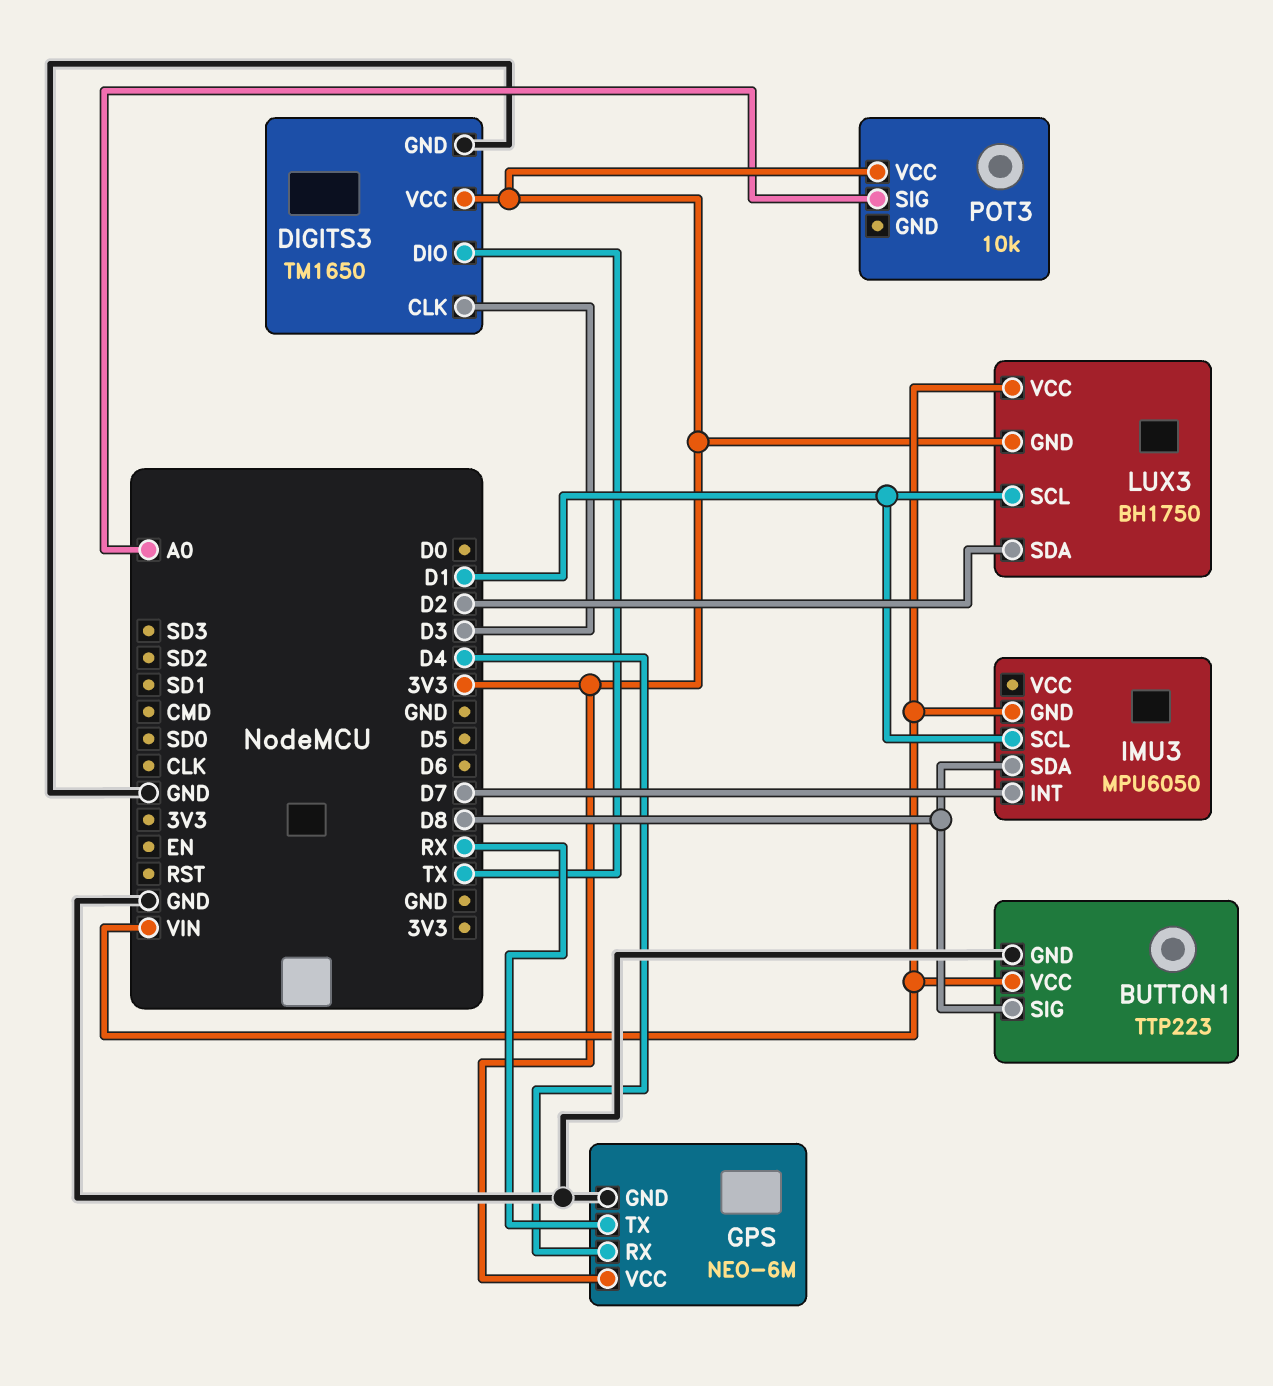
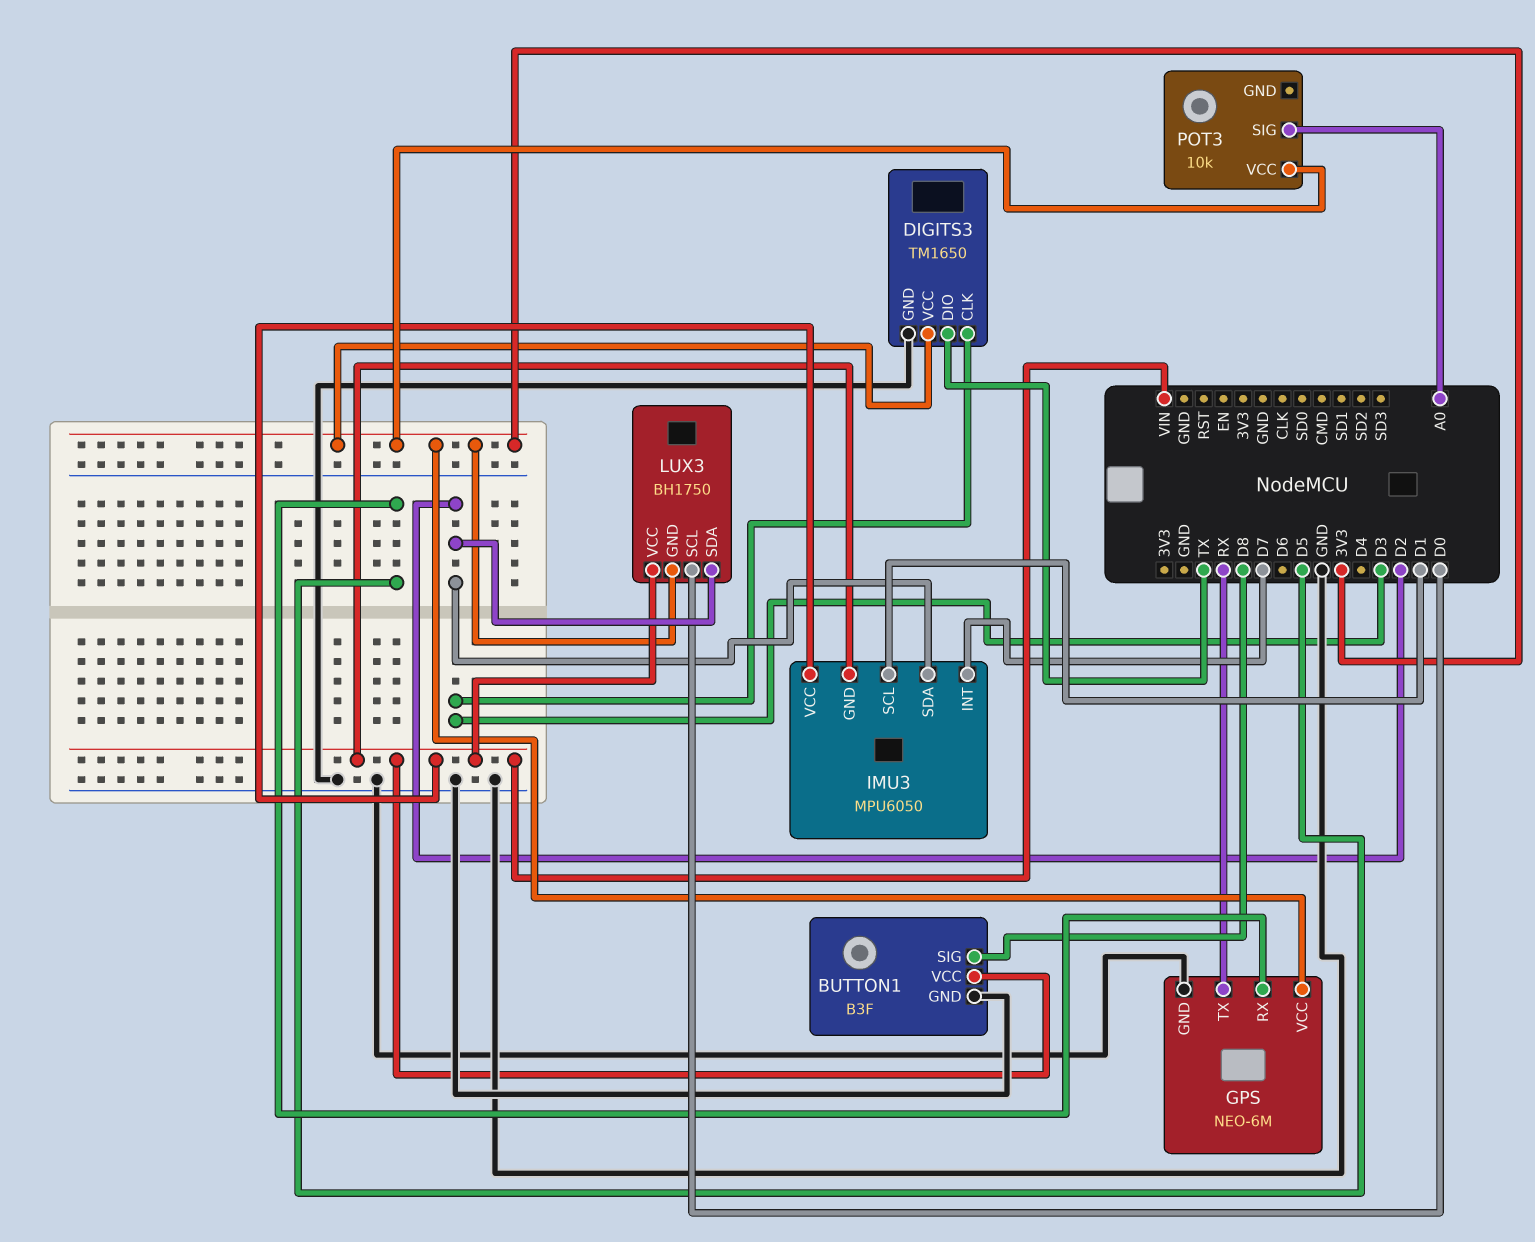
BUTTON1: TTP223 -> B3F
GPS pin RX: D4 -> D5
IMU3 pin SDA: D8 -> D2
IMU3 pin VCC: none -> VIN
LUX3 pin SCL: D1 -> D0

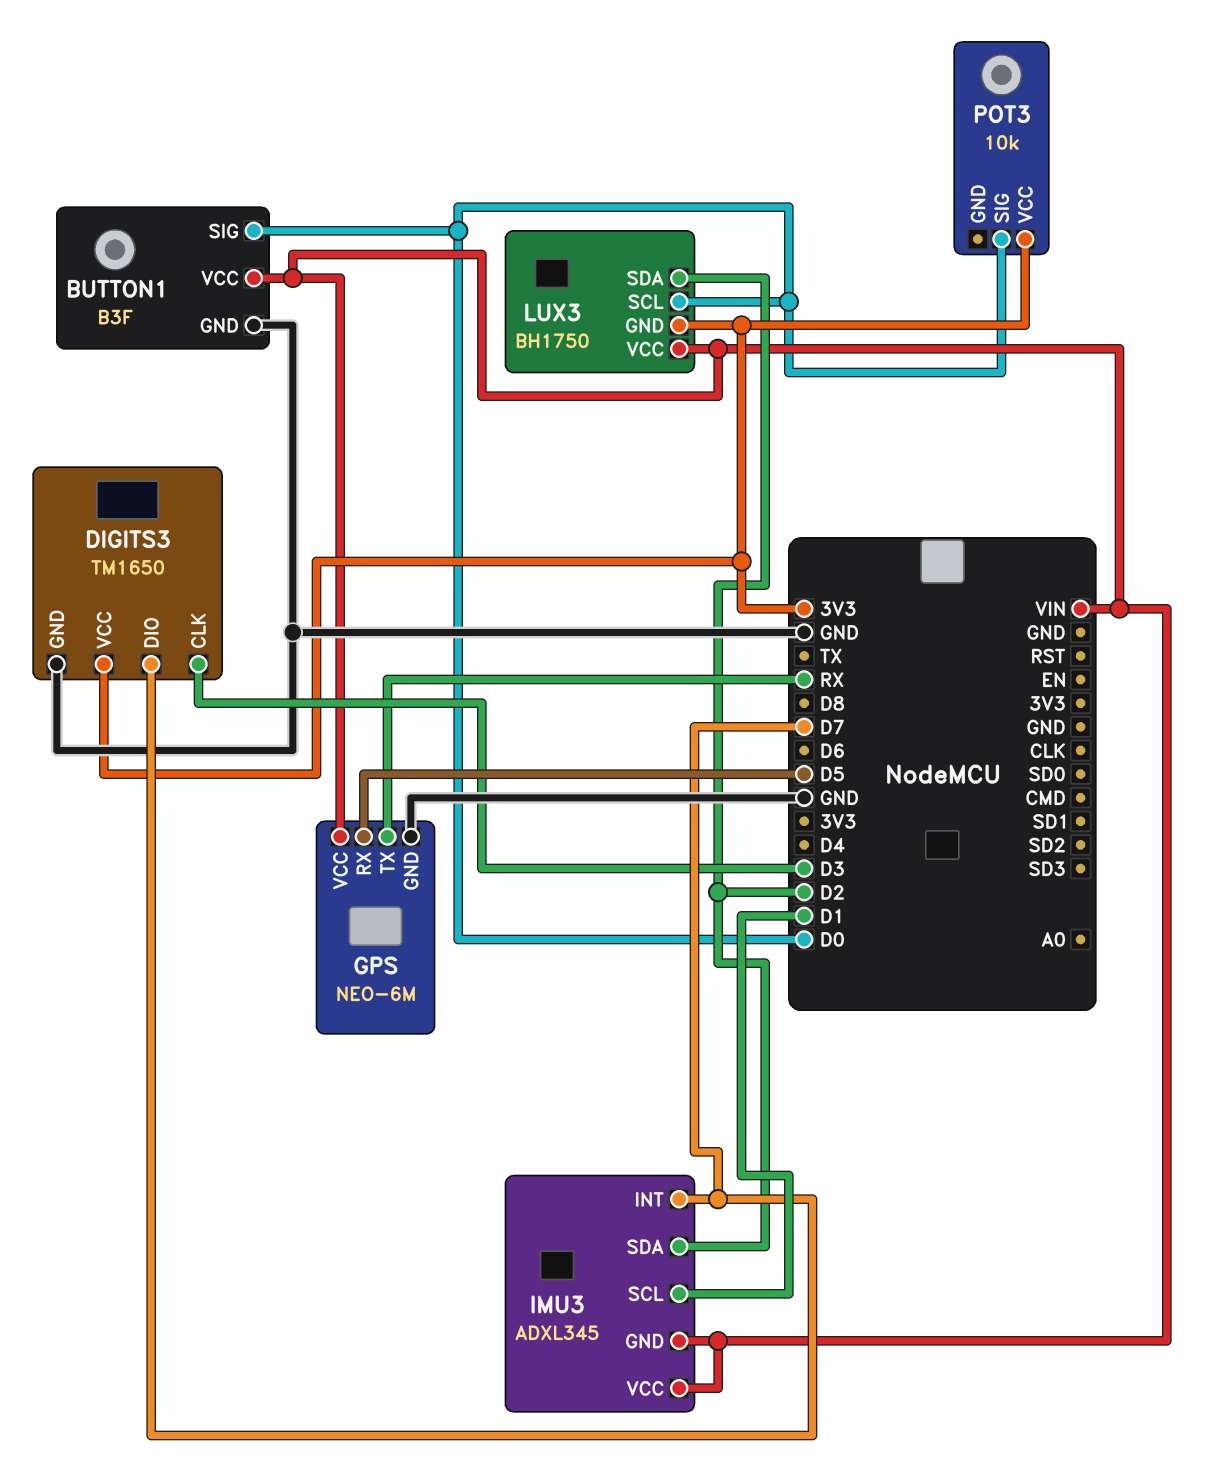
BUTTON1 pin SIG: D8 -> D0
DIGITS3 pin DIO: TX -> D7
GPS pin VCC: 3V3 -> VIN
IMU3: MPU6050 -> ADXL345
POT3 pin SIG: A0 -> D0

